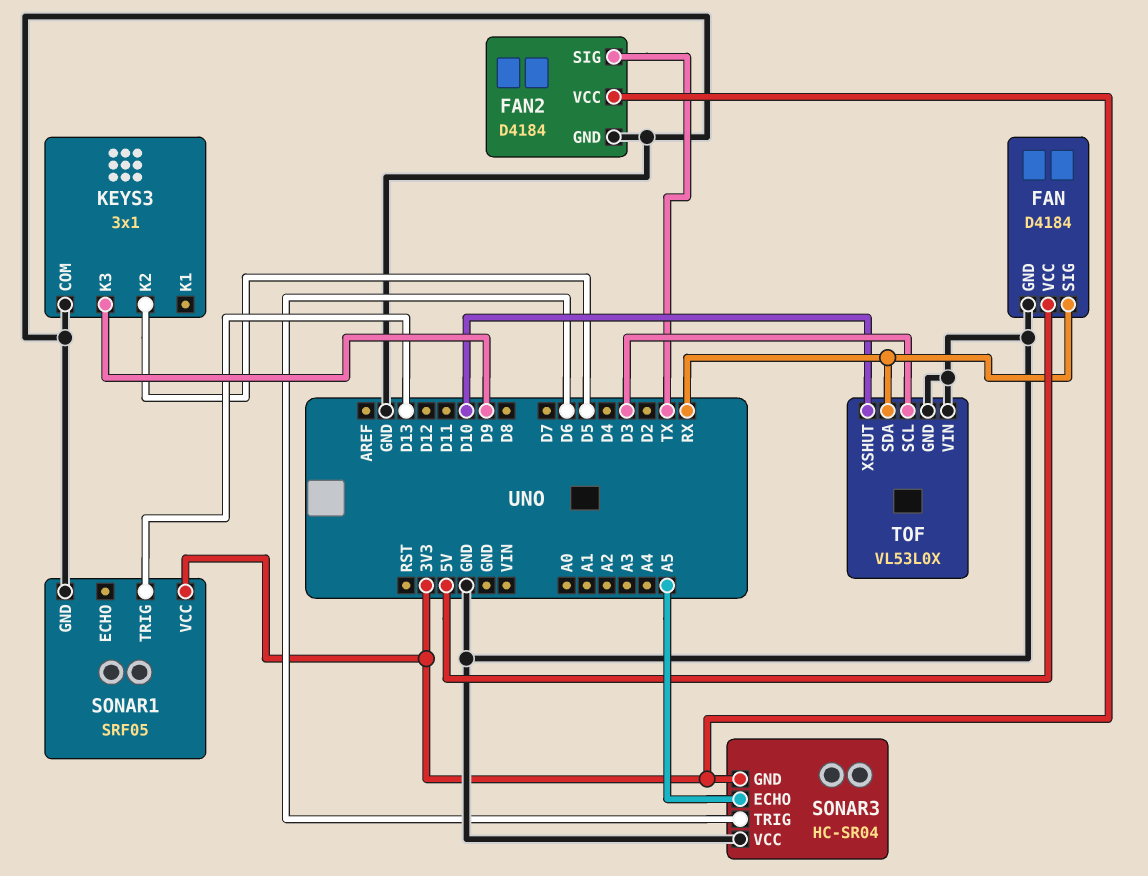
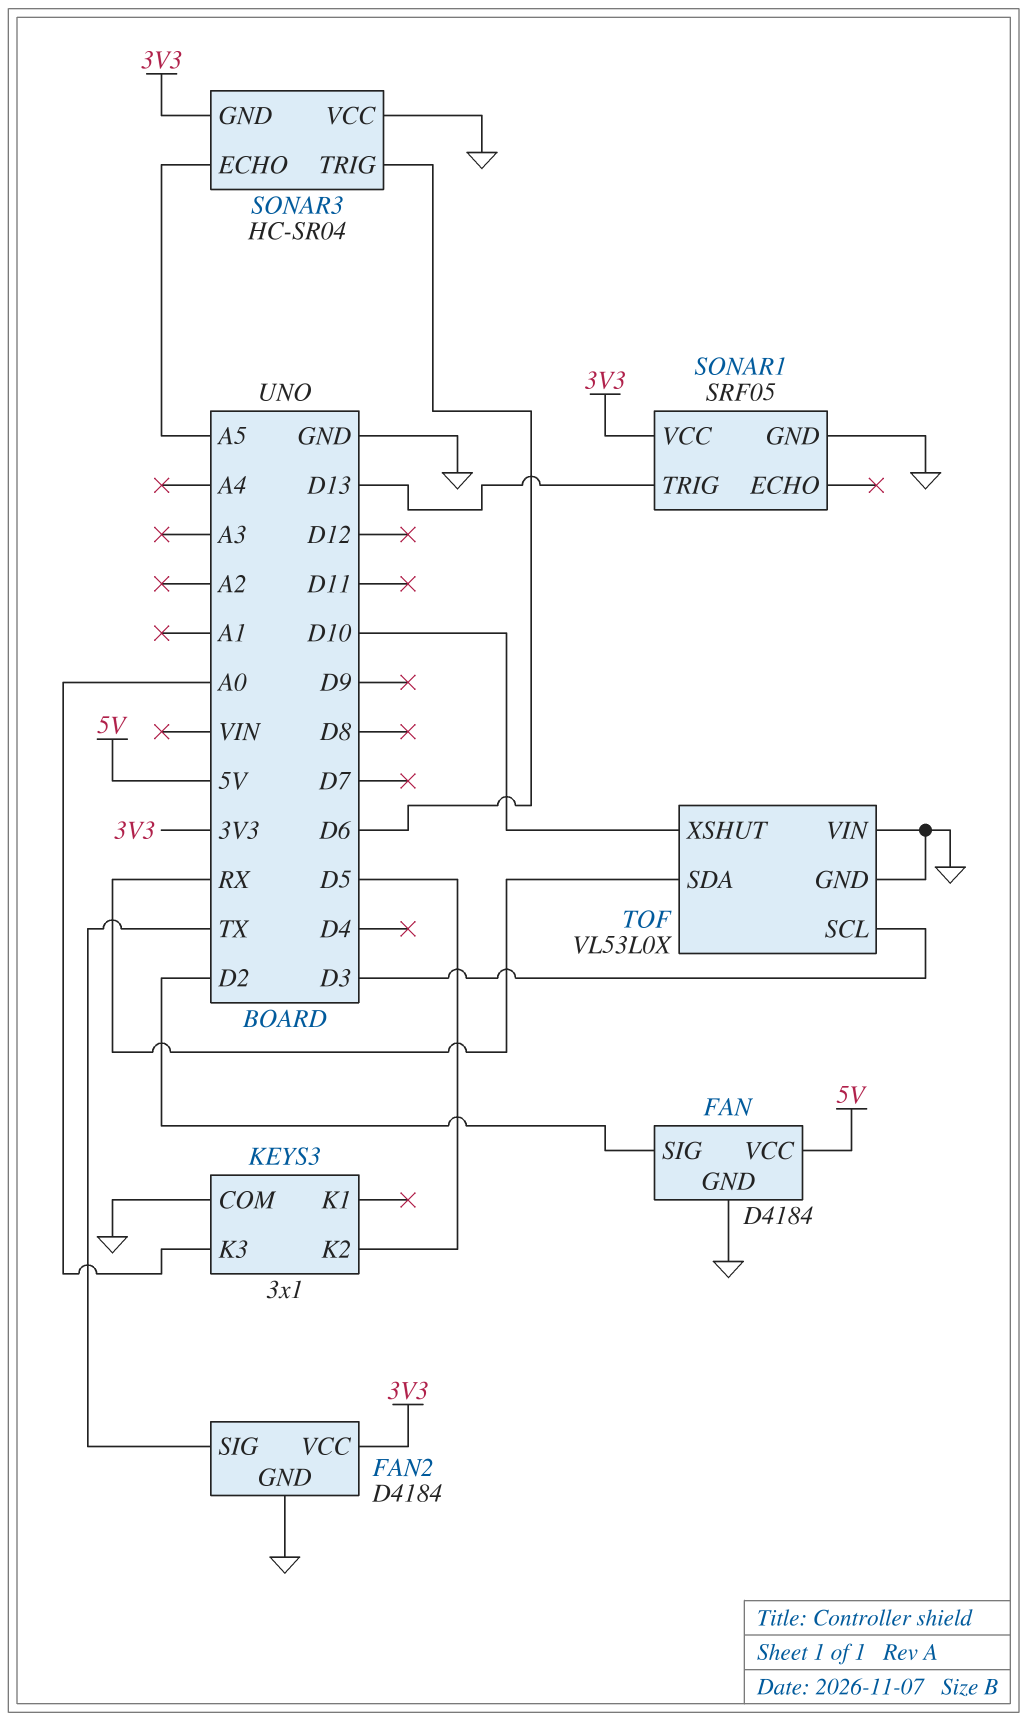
FAN pin SIG: RX -> D2
KEYS3 pin K3: D9 -> A0

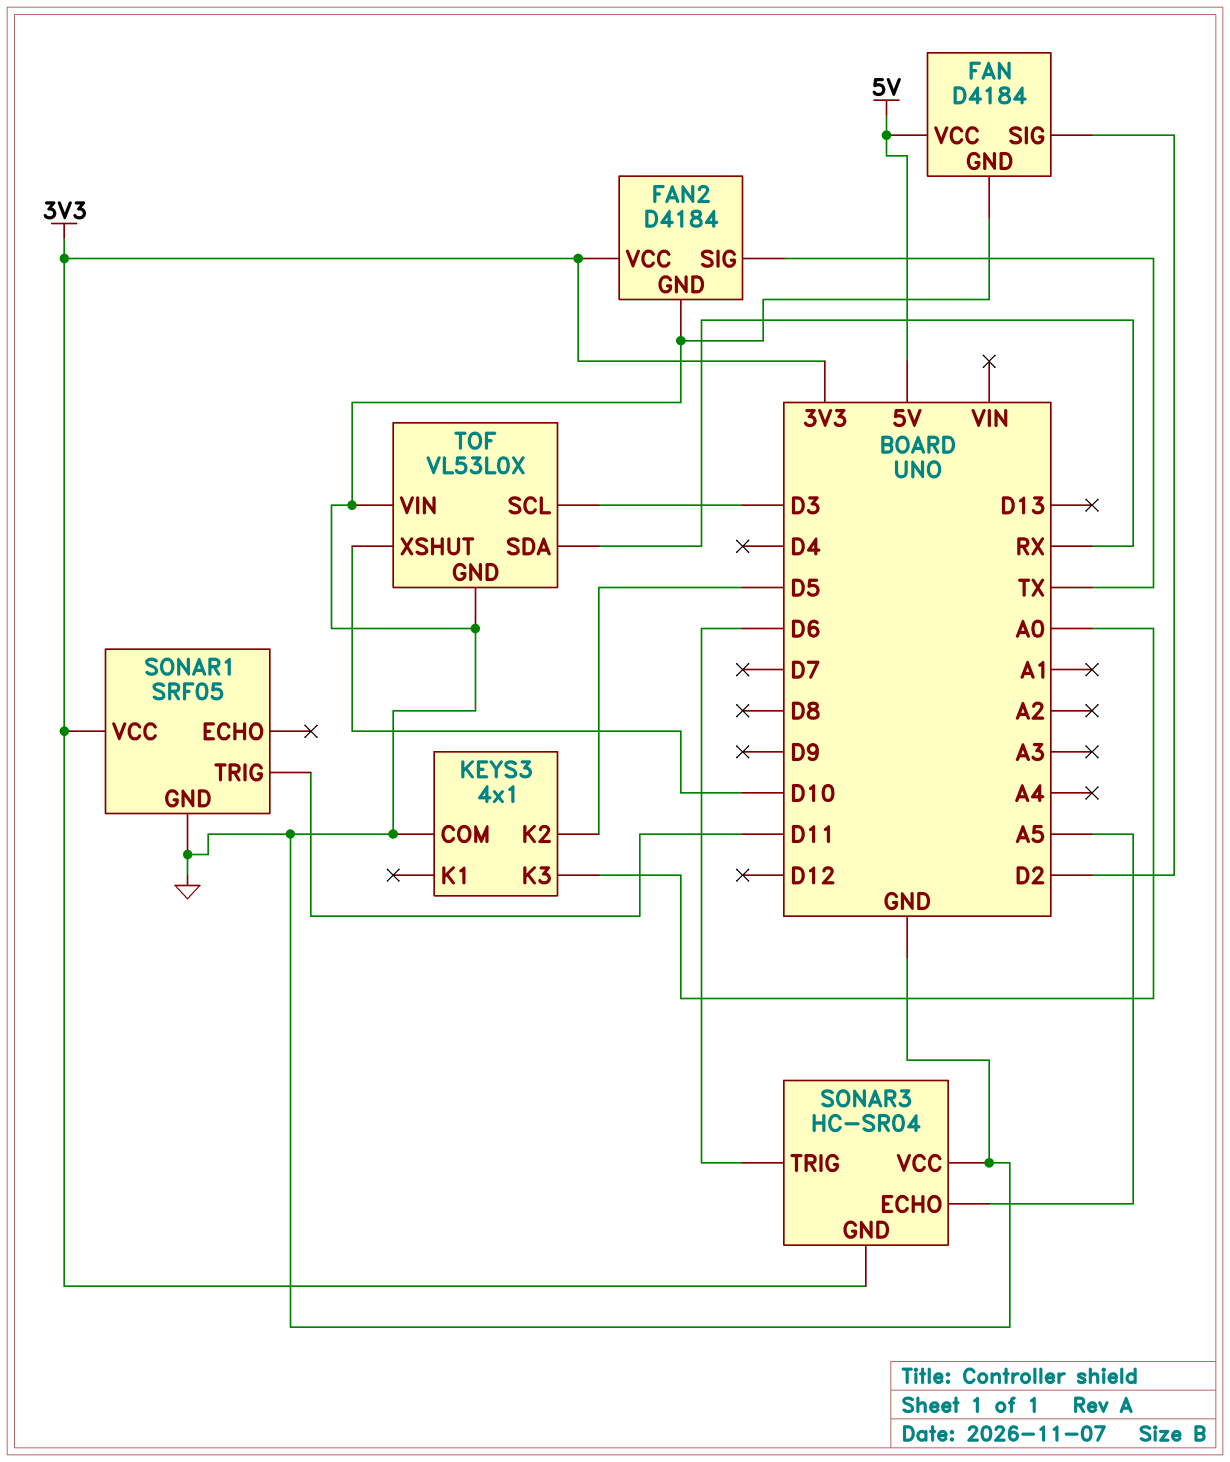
KEYS3: 3x1 -> 4x1
SONAR1 pin TRIG: D13 -> D11

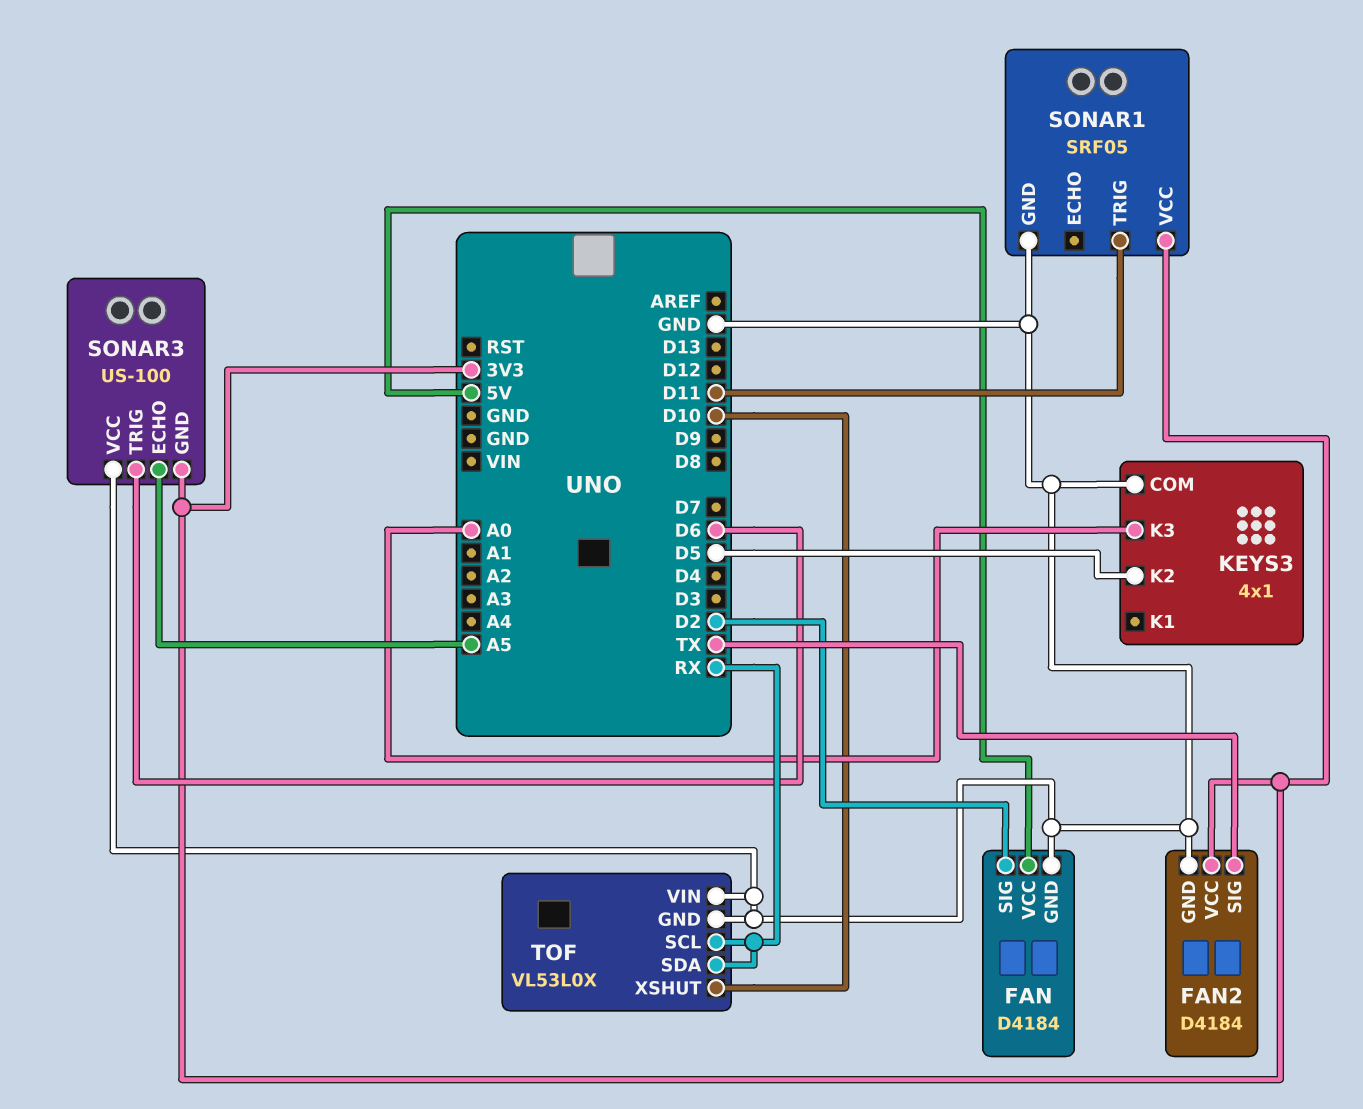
SONAR3: HC-SR04 -> US-100
TOF pin SCL: D3 -> RX

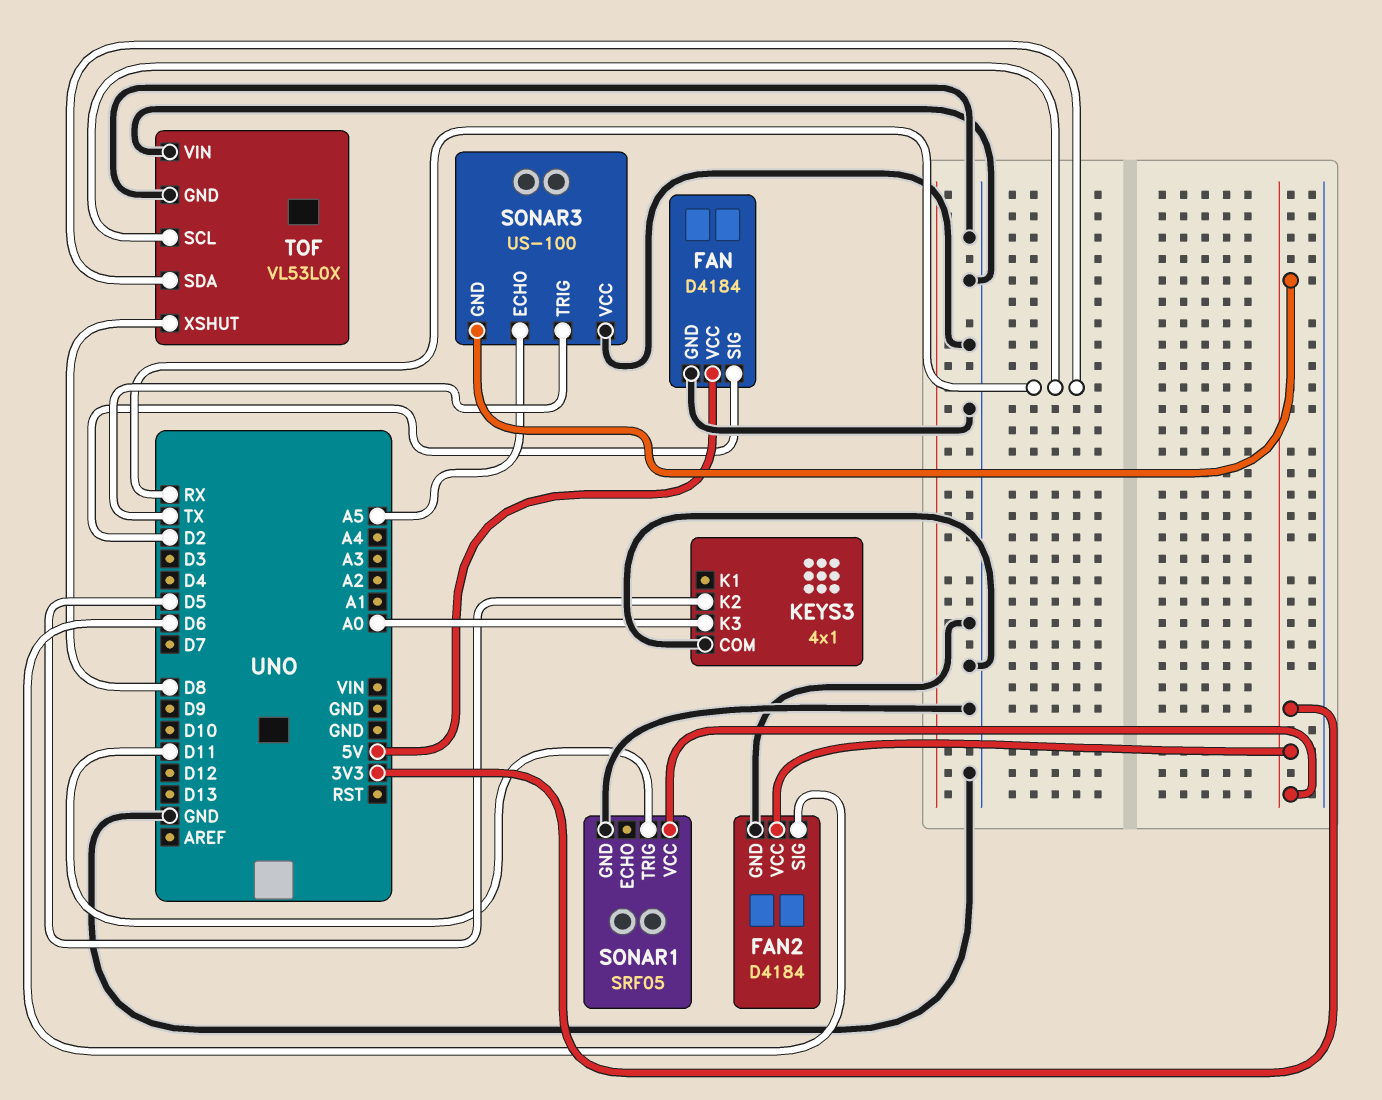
FAN2 pin SIG: TX -> D6
SONAR3 pin TRIG: D6 -> TX
TOF pin XSHUT: D10 -> D8

